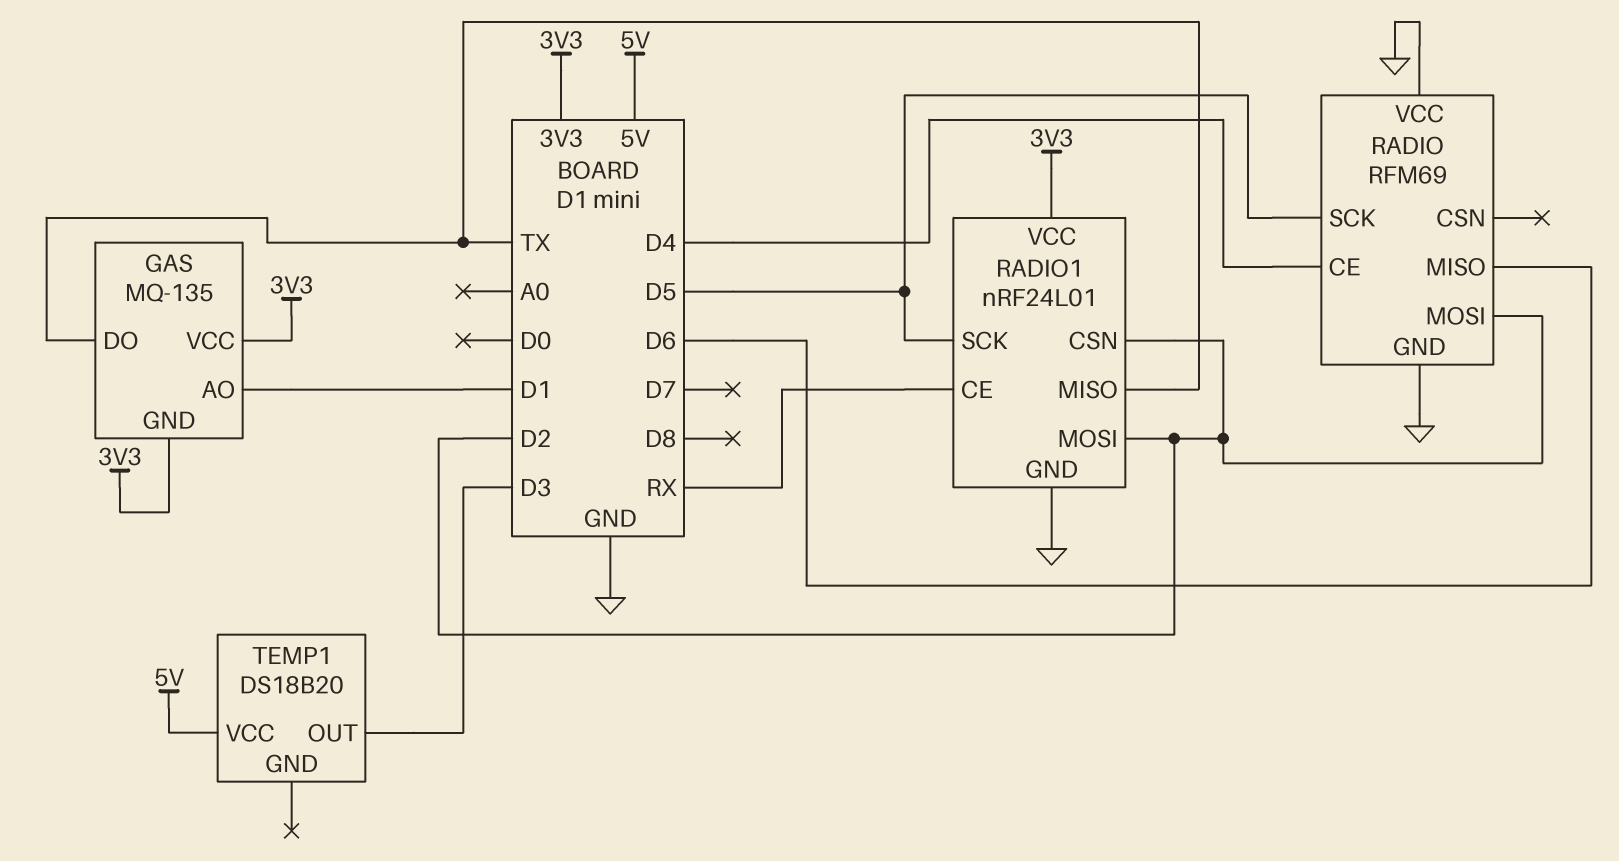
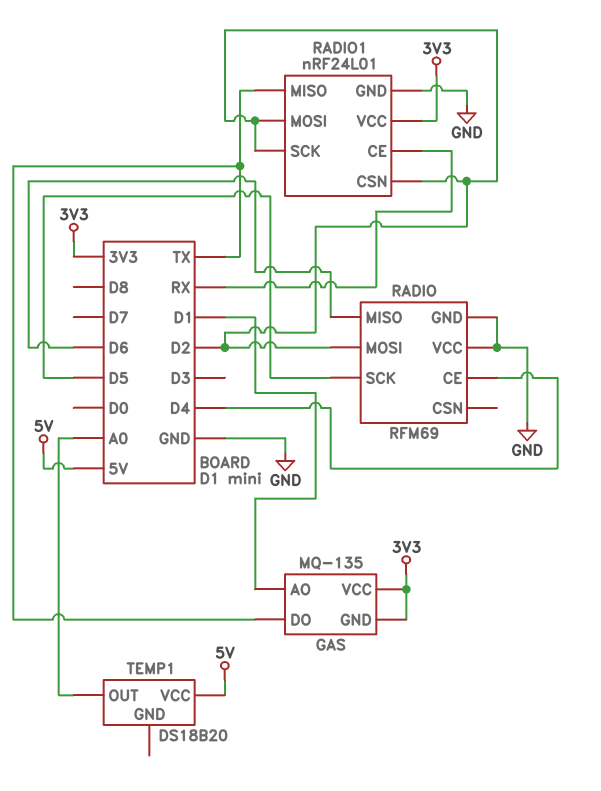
RADIO1 pin SCK: D5 -> D2
TEMP1 pin OUT: D3 -> A0

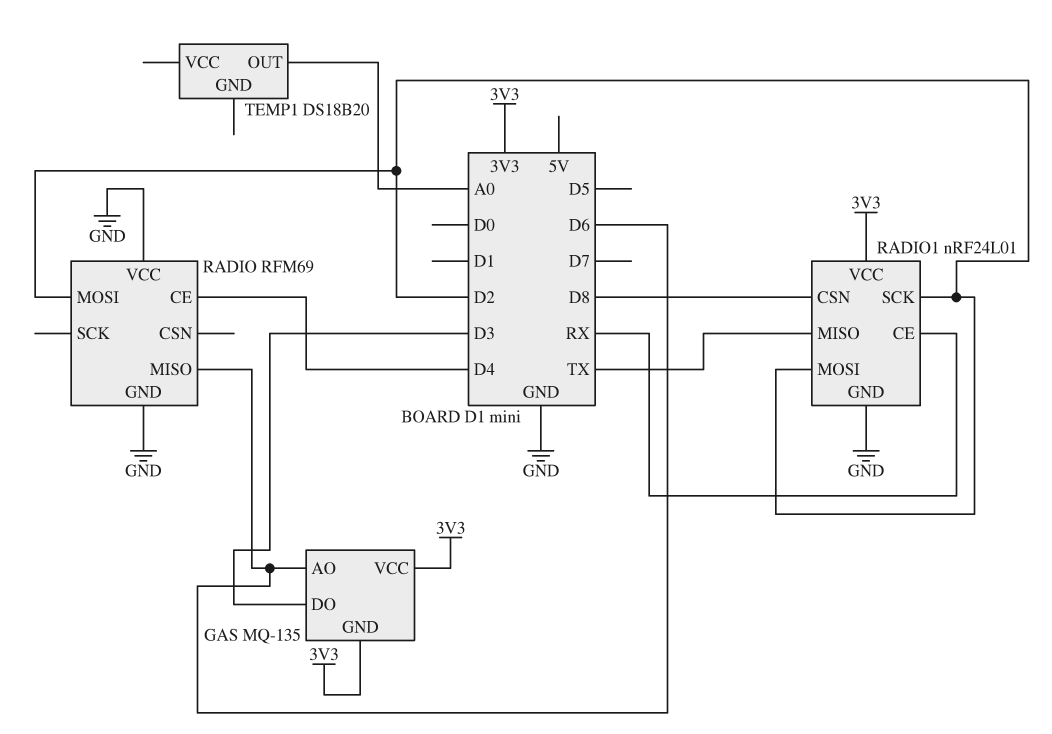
GAS pin AO: D1 -> D6
GAS pin DO: TX -> D3
RADIO pin SCK: D5 -> none
RADIO1 pin CSN: D2 -> D8
TEMP1 pin VCC: 5V -> none

